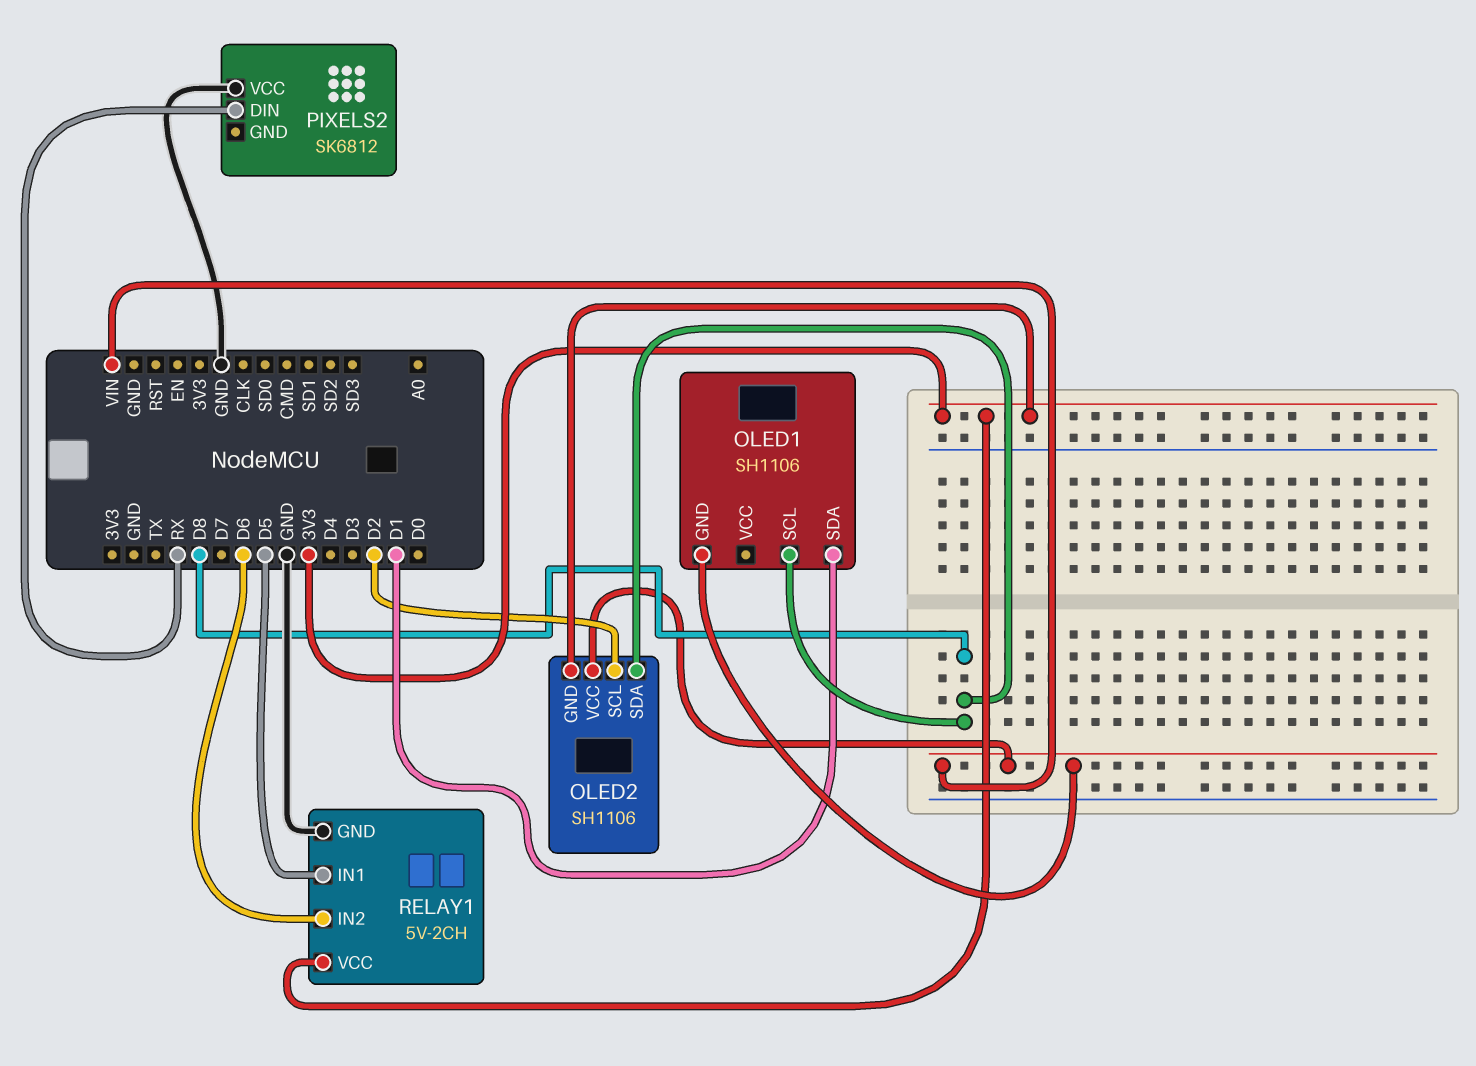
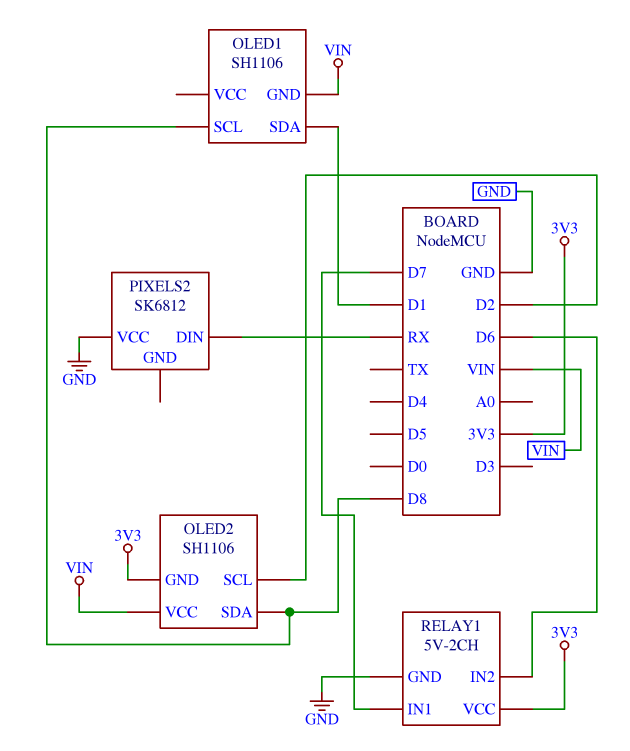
RELAY1 pin IN1: D5 -> D7

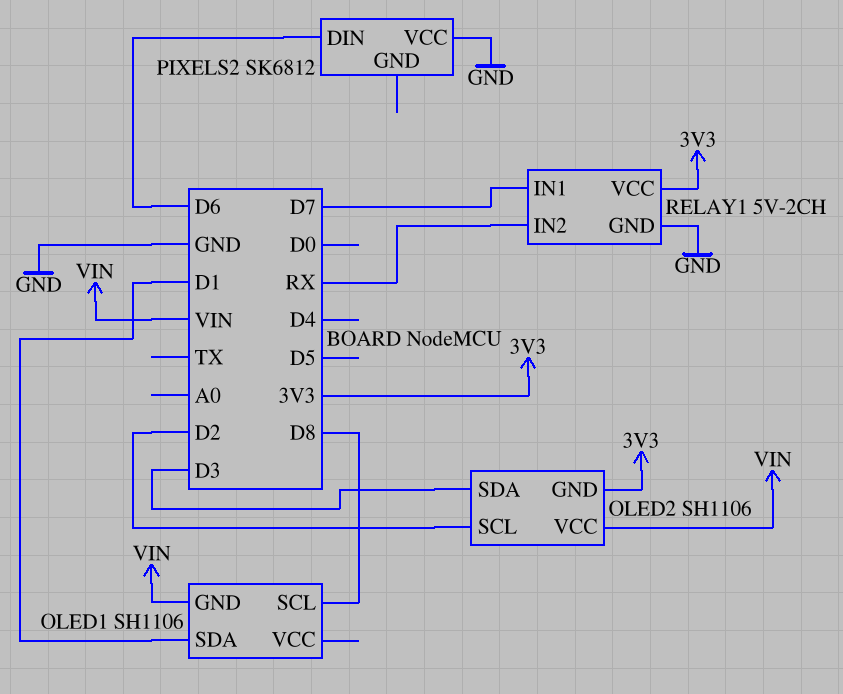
OLED2 pin SDA: D8 -> D3
PIXELS2 pin DIN: RX -> D6
RELAY1 pin IN2: D6 -> RX

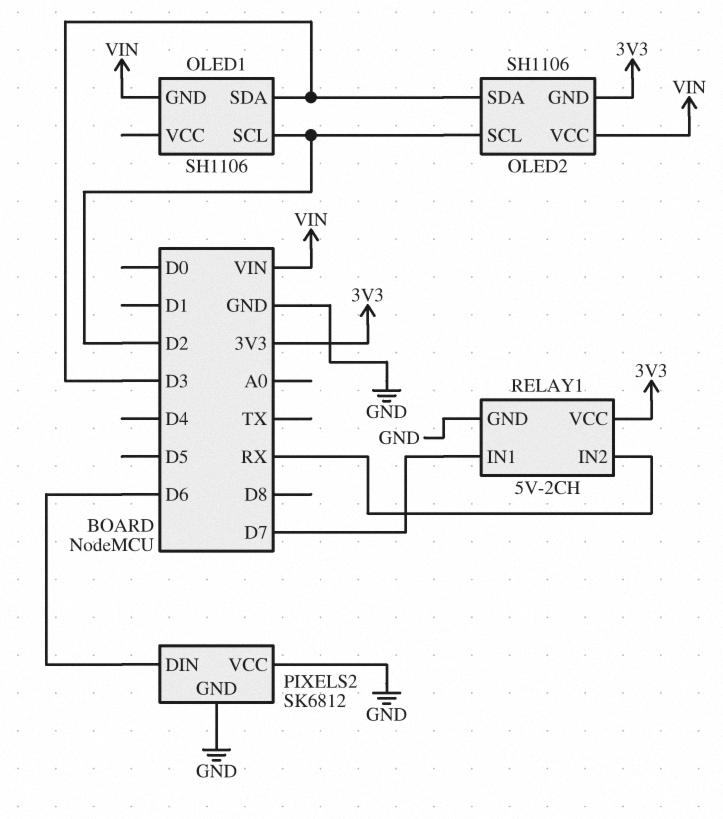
OLED1 pin SCL: D8 -> D2
OLED1 pin SDA: D1 -> D3
PIXELS2 pin GND: none -> GND

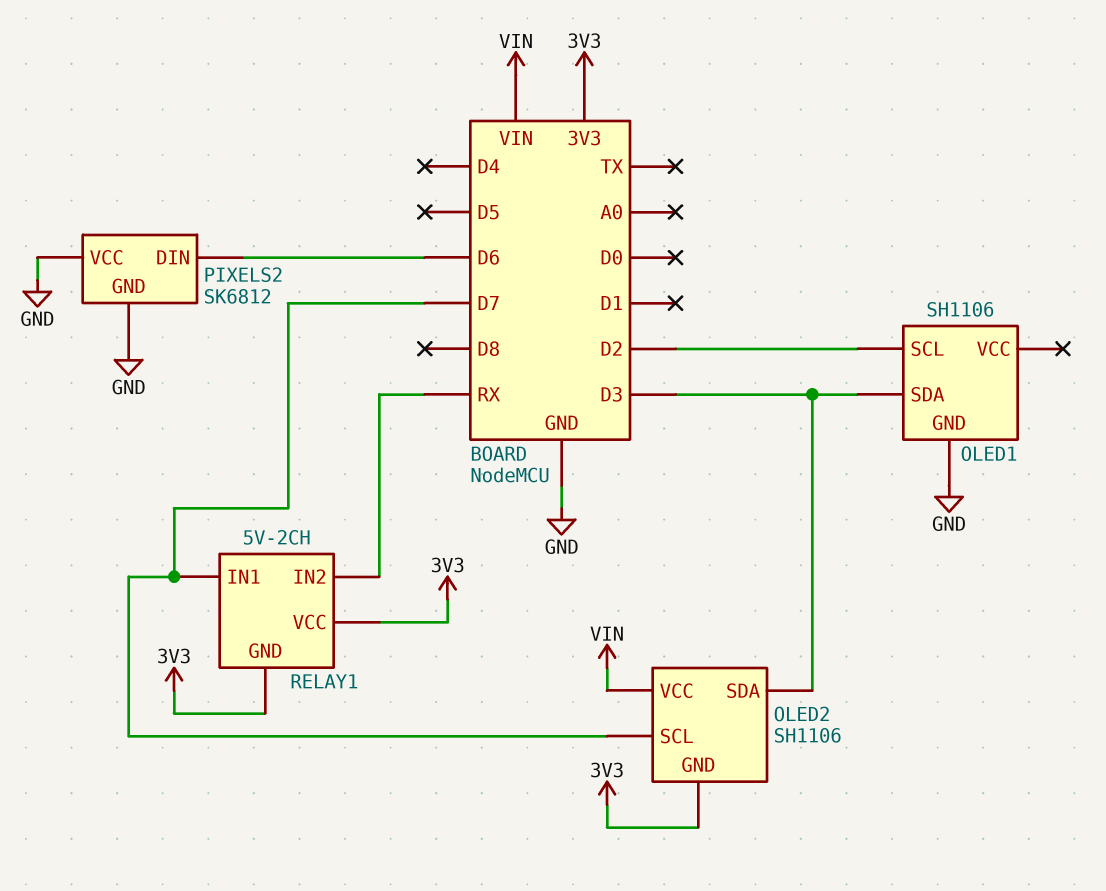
OLED1 pin GND: VIN -> GND
OLED2 pin SCL: D2 -> D7
RELAY1 pin GND: GND -> 3V3

